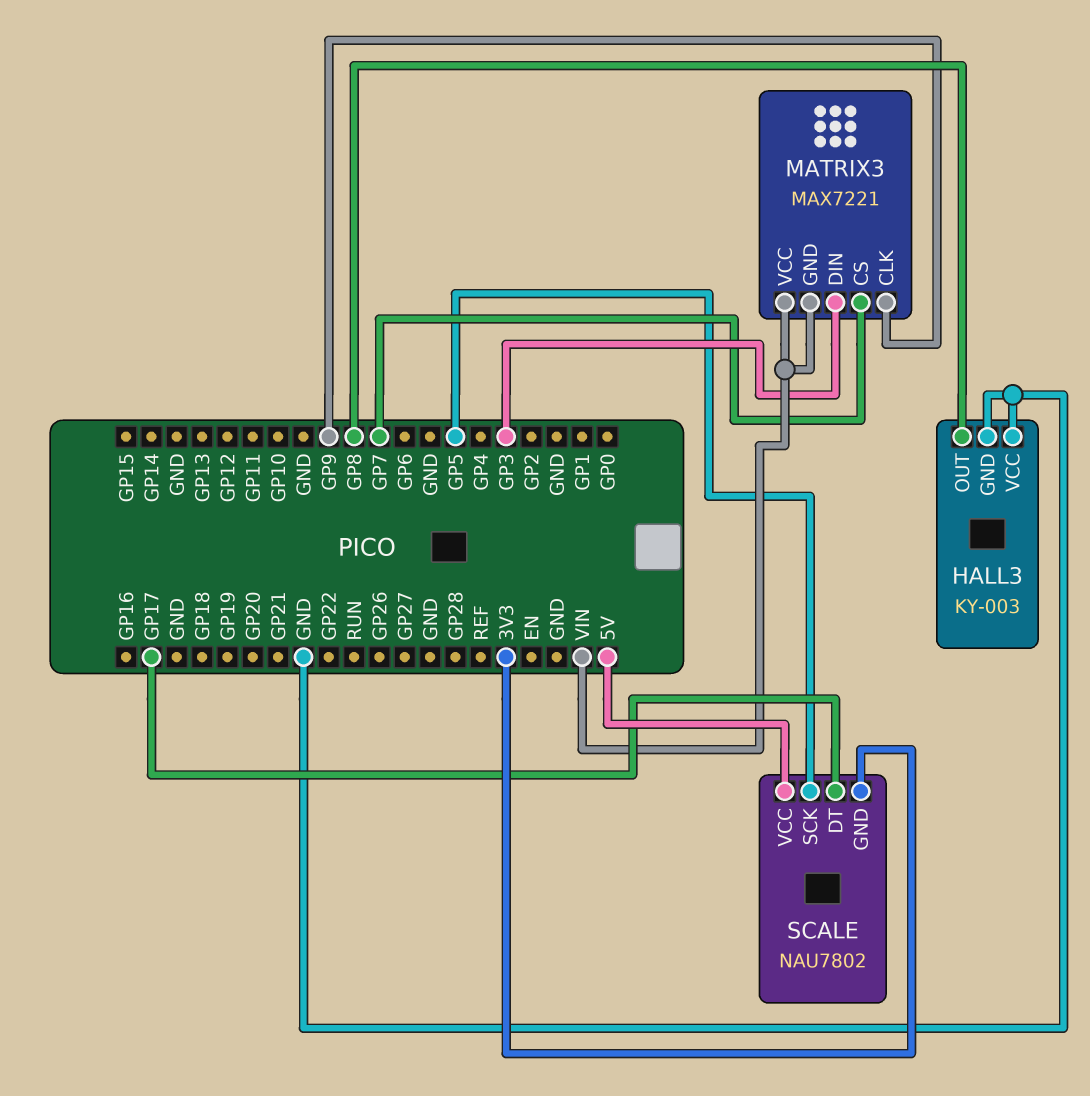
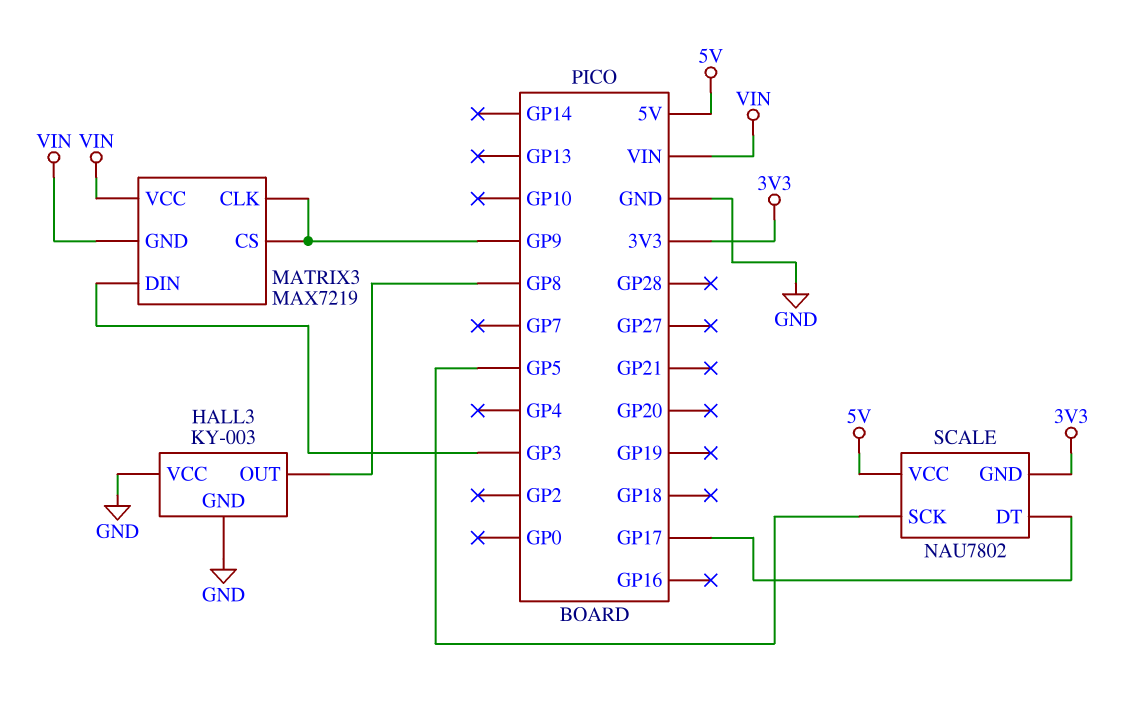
MATRIX3: MAX7221 -> MAX7219
MATRIX3 pin CS: GP7 -> GP9

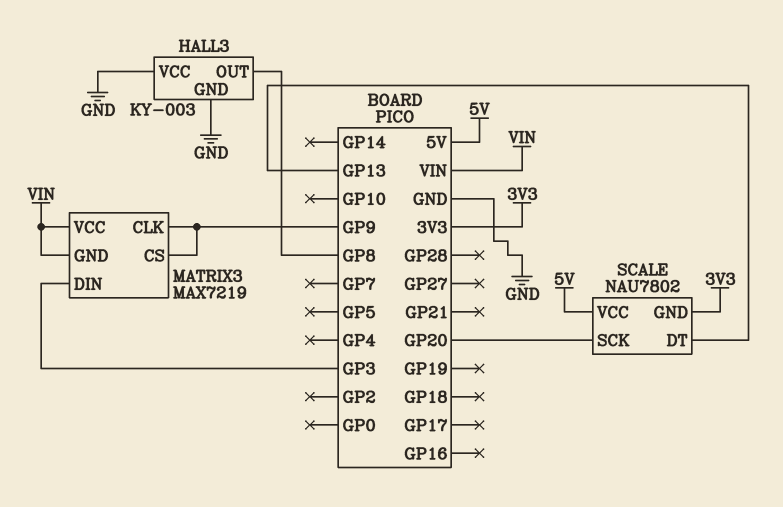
SCALE pin DT: GP17 -> GP13
SCALE pin SCK: GP5 -> GP20

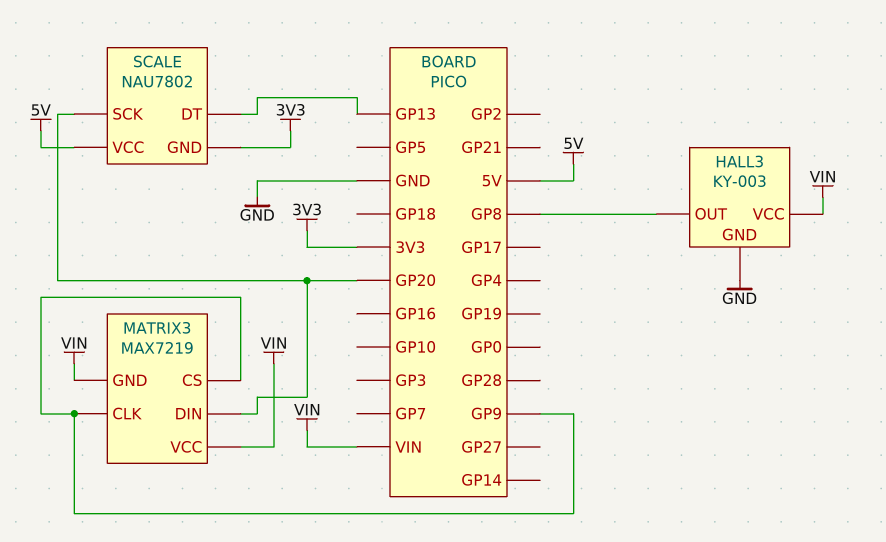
HALL3 pin VCC: GND -> VIN
MATRIX3 pin DIN: GP3 -> GP20

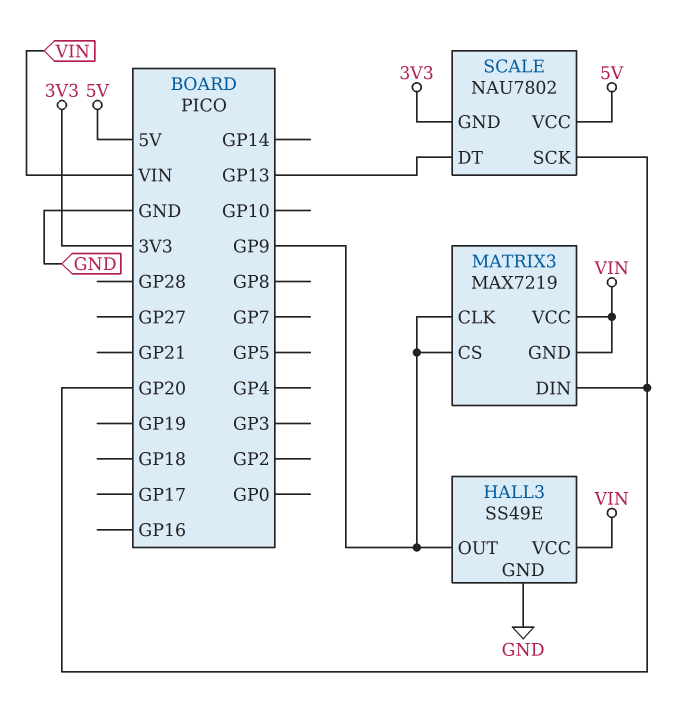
HALL3: KY-003 -> SS49E
HALL3 pin OUT: GP8 -> GP9

